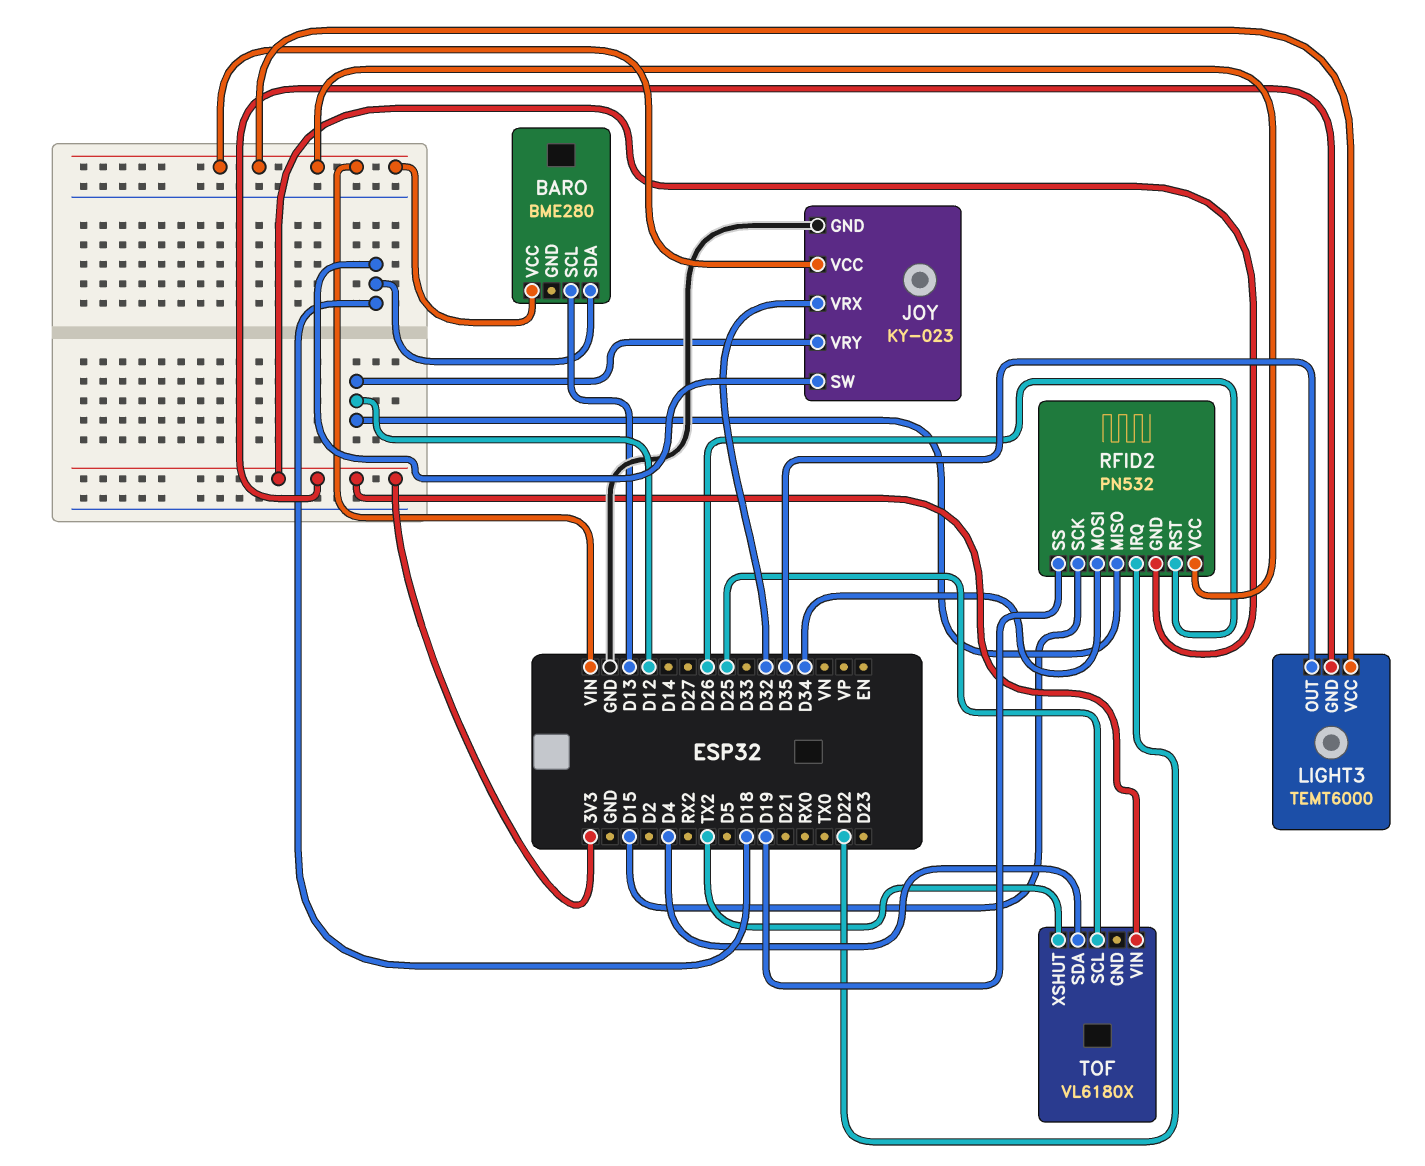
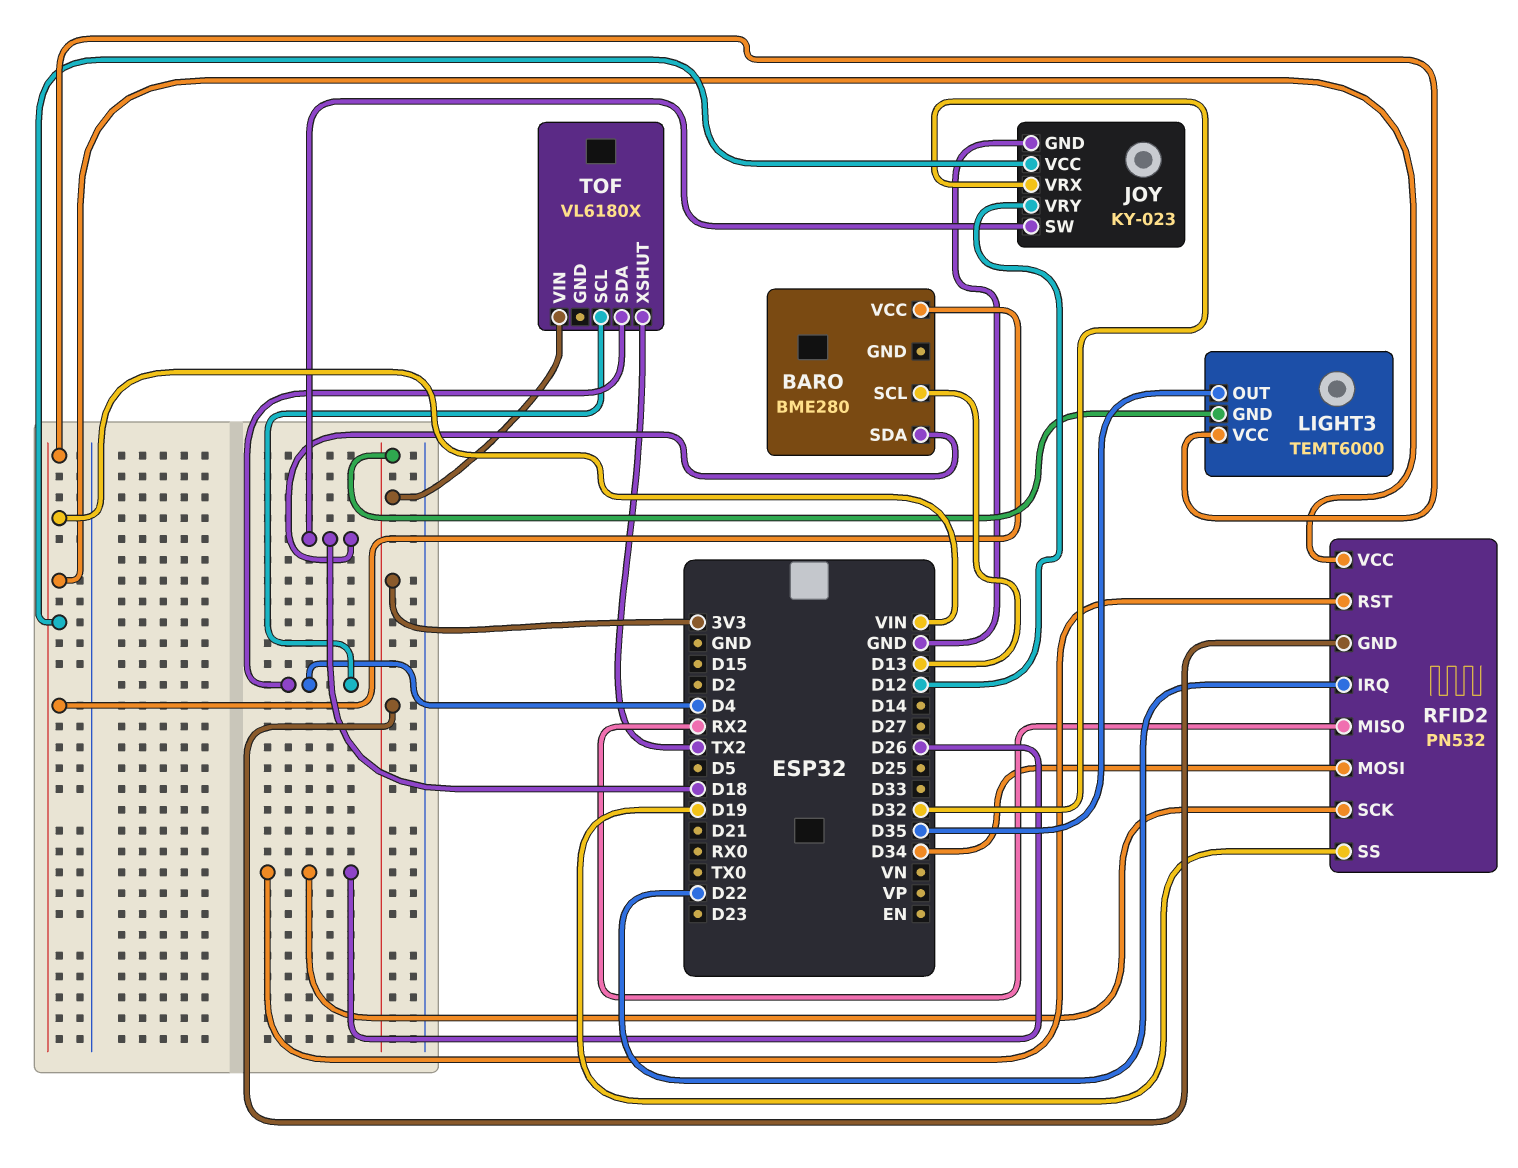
RFID2 pin MISO: D12 -> RX2
RFID2 pin SCK: D15 -> D26
TOF pin SCL: D25 -> D4

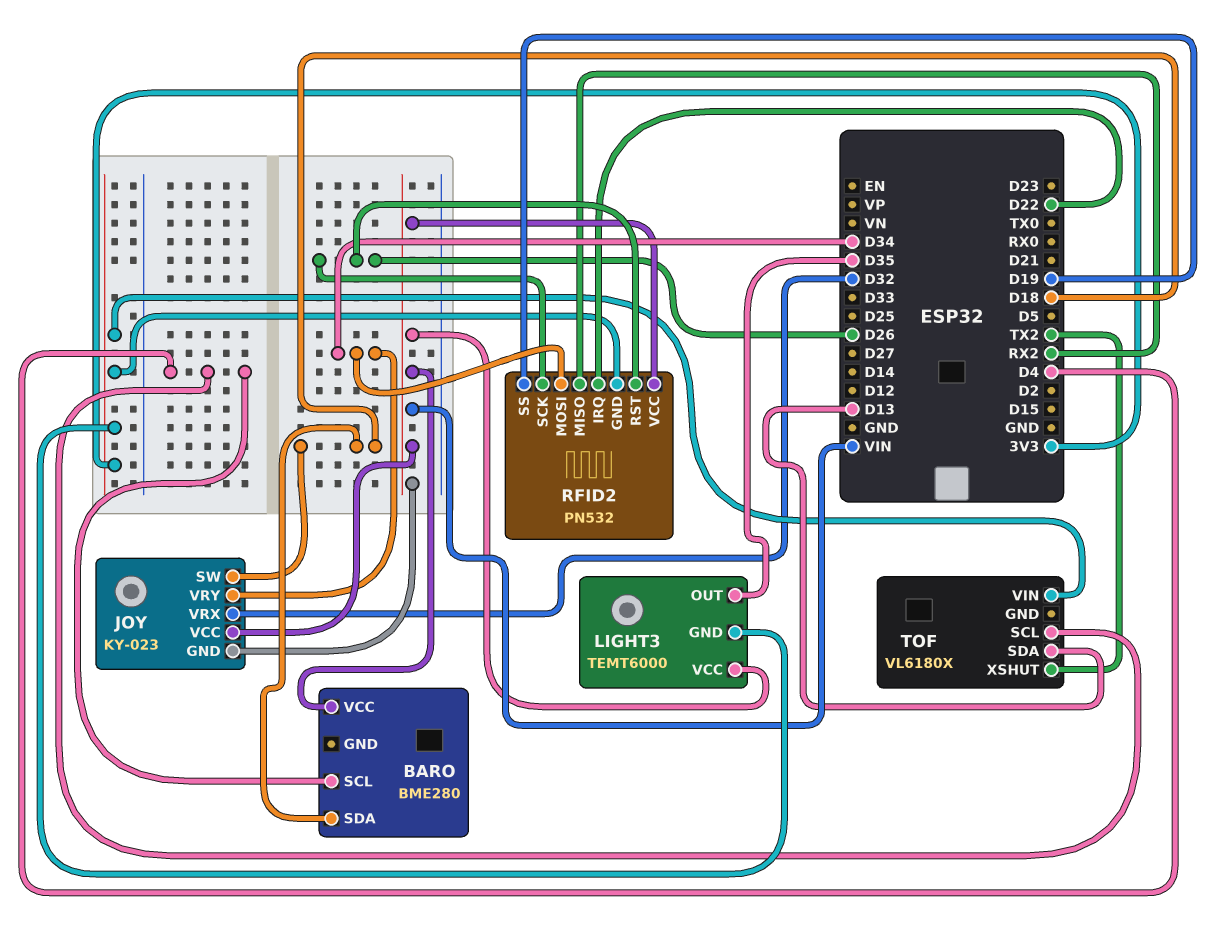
BARO pin SCL: D13 -> D4
JOY pin GND: GND -> VIN
JOY pin VRY: D12 -> D34
TOF pin SDA: D4 -> D13

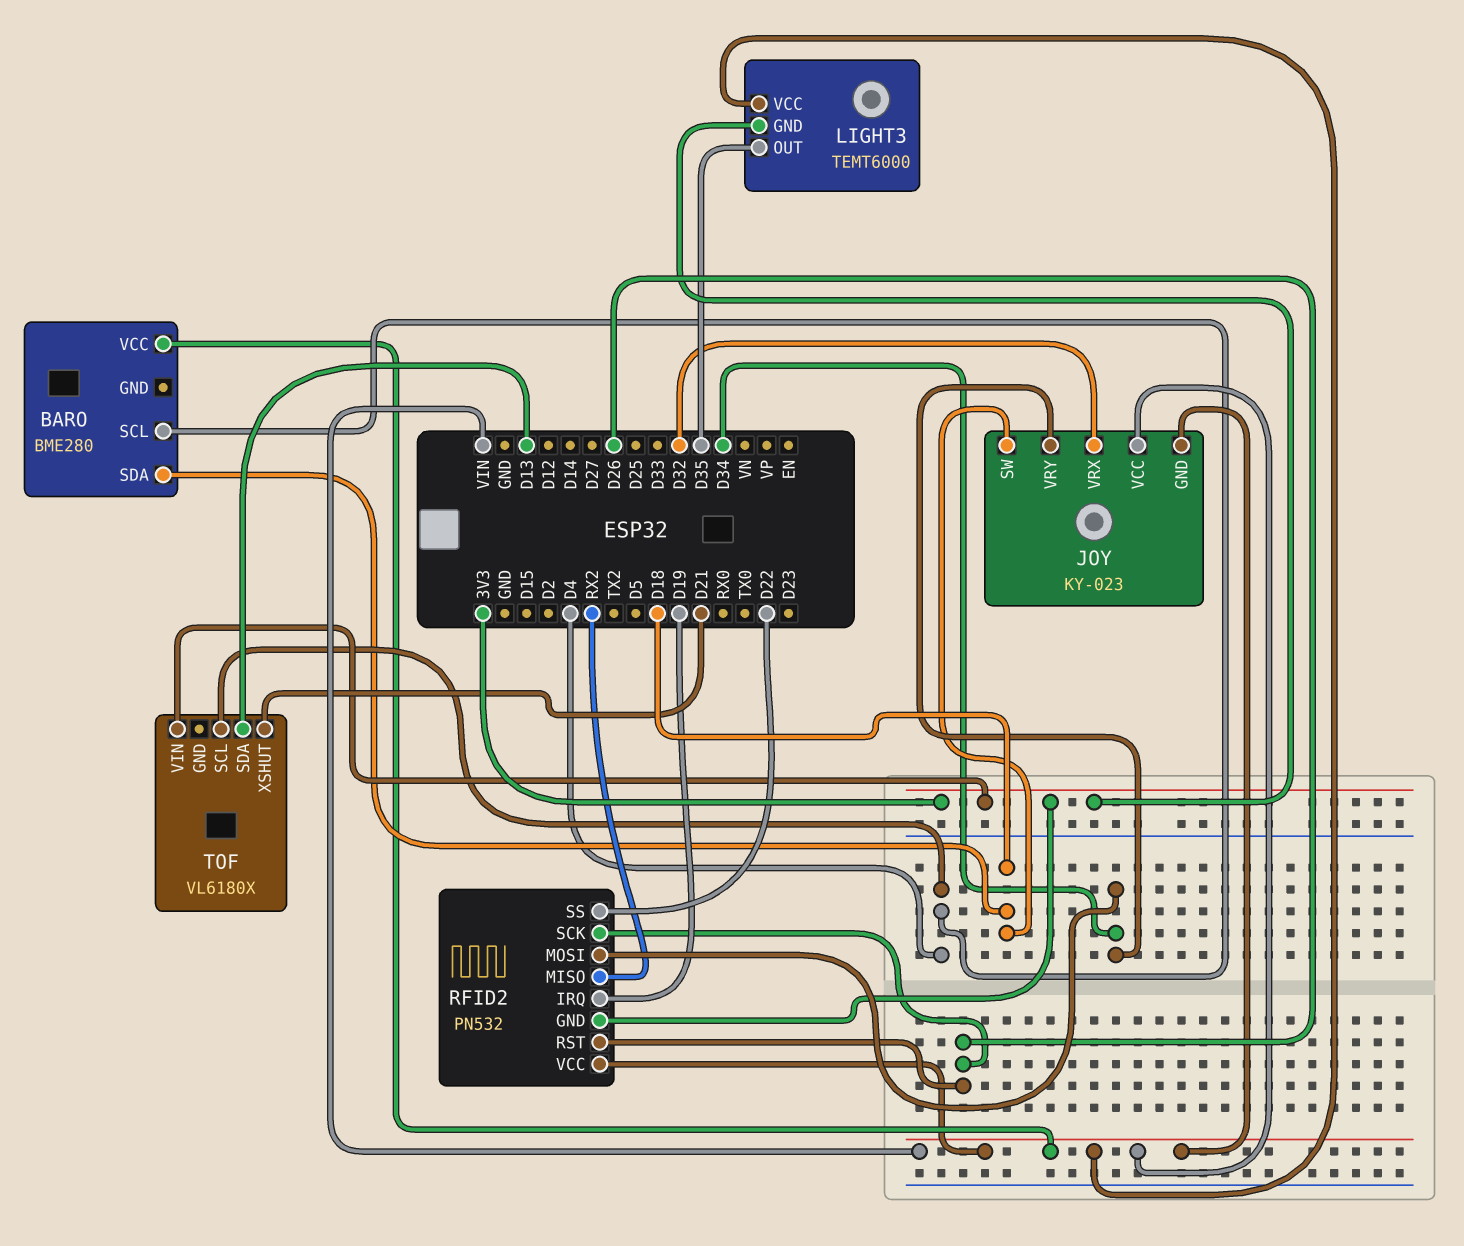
RFID2 pin IRQ: D22 -> D19
RFID2 pin SS: D19 -> D22
TOF pin XSHUT: TX2 -> D21

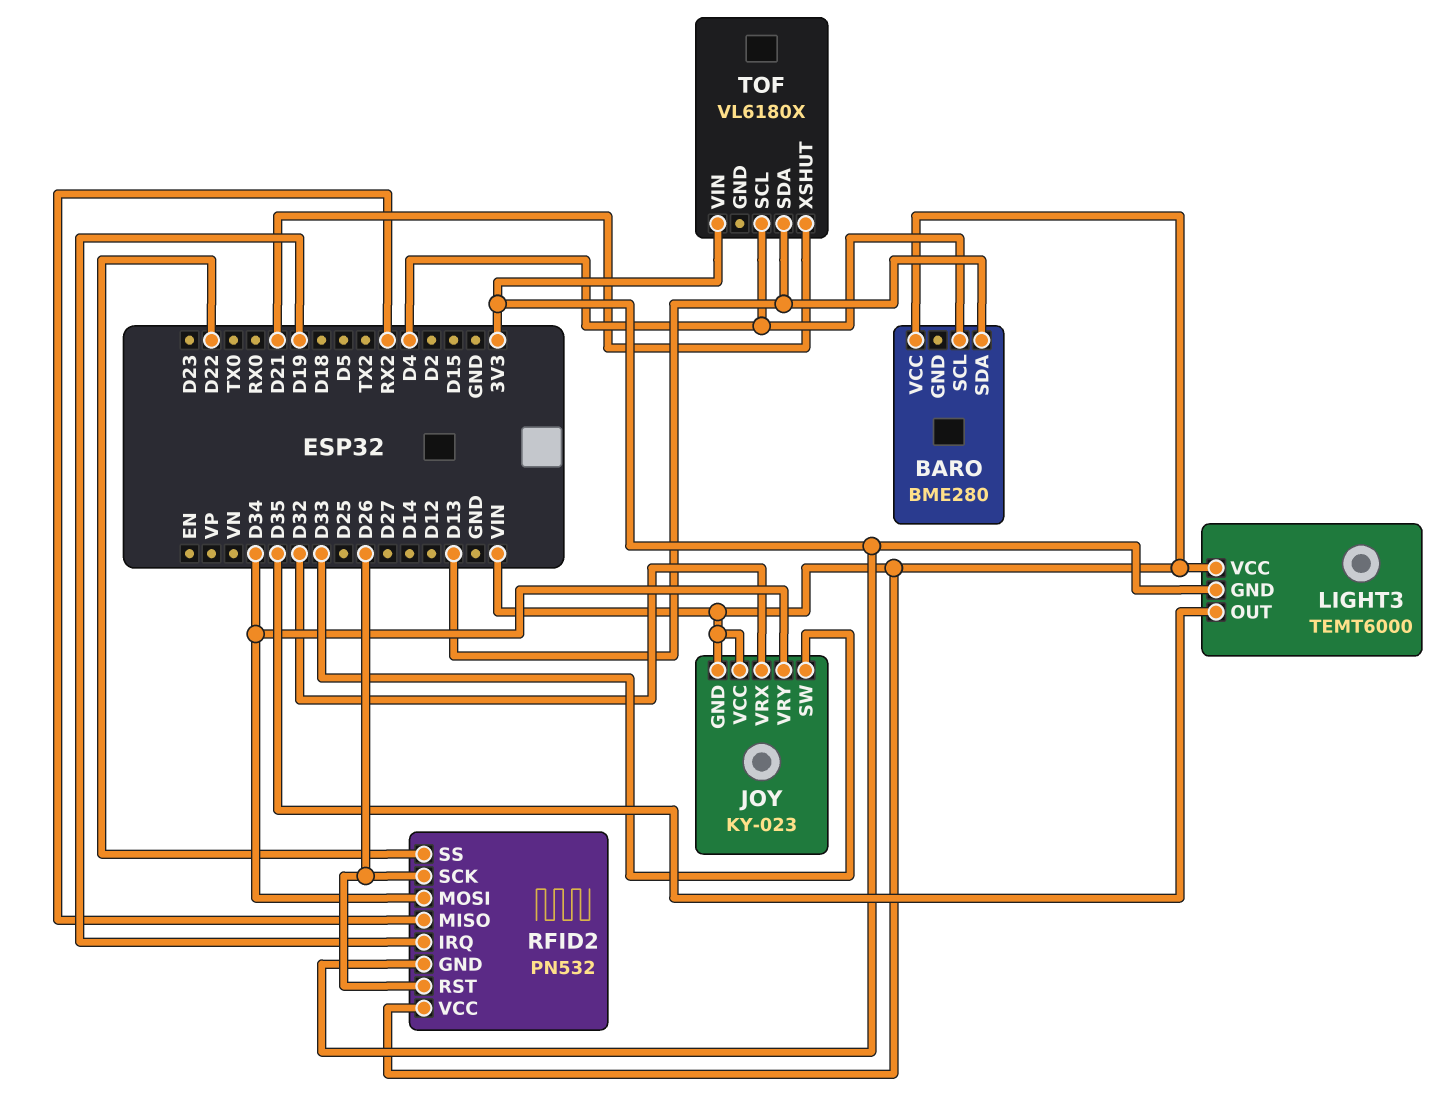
BARO pin SDA: D18 -> D13
JOY pin SW: D18 -> D33

